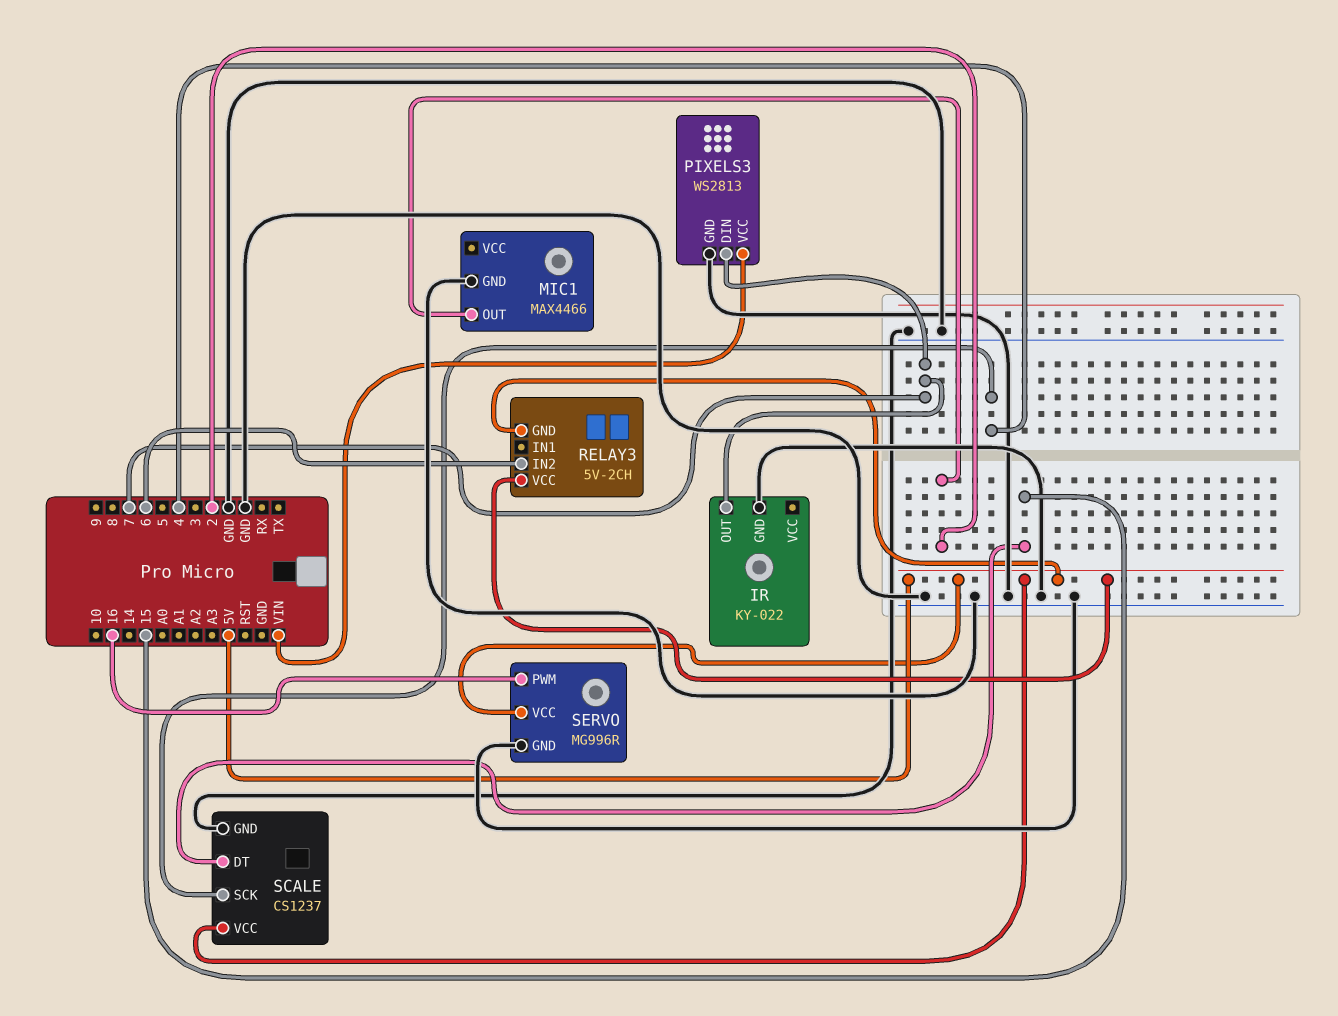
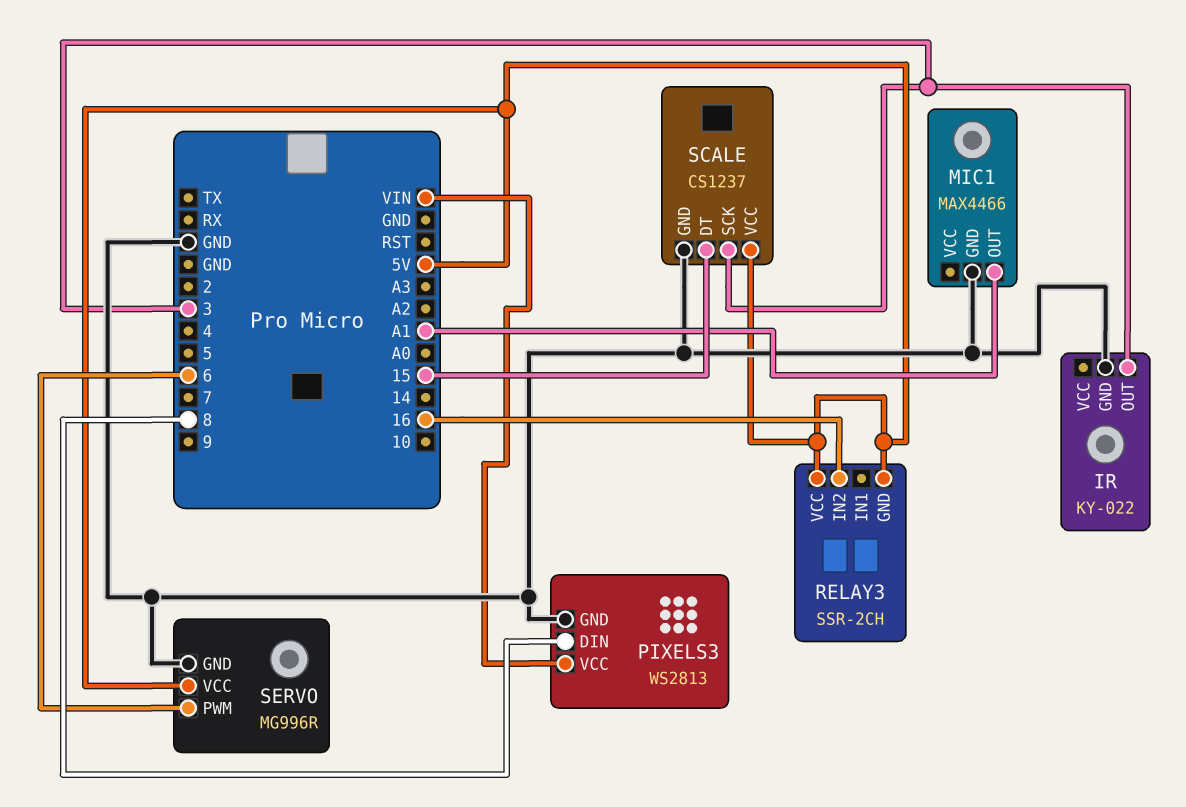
IR pin OUT: 7 -> 3
MIC1 pin OUT: 2 -> A1
PIXELS3 pin DIN: 7 -> 8
RELAY3: 5V-2CH -> SSR-2CH
RELAY3 pin IN2: 6 -> 16
SCALE pin SCK: 4 -> 3
SERVO pin PWM: 16 -> 6

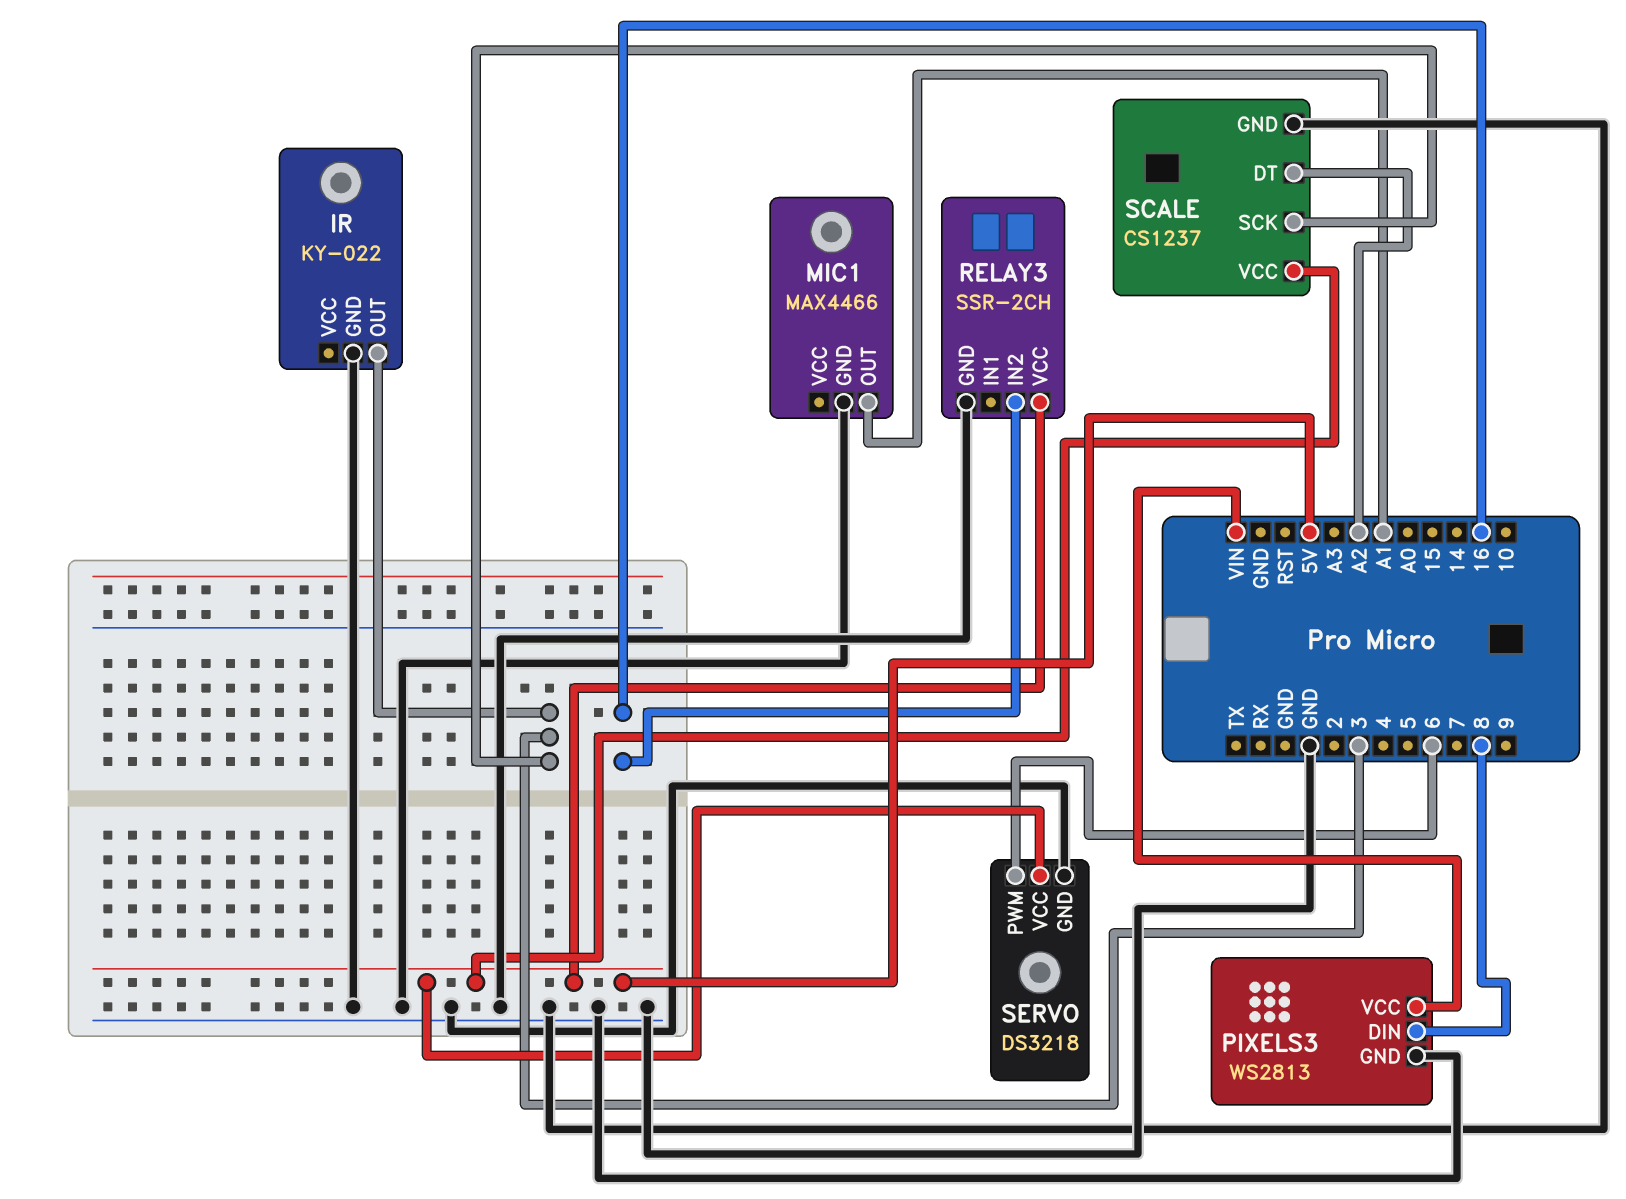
RELAY3 pin GND: 5V -> GND
SCALE pin DT: 15 -> A2
SERVO: MG996R -> DS3218

